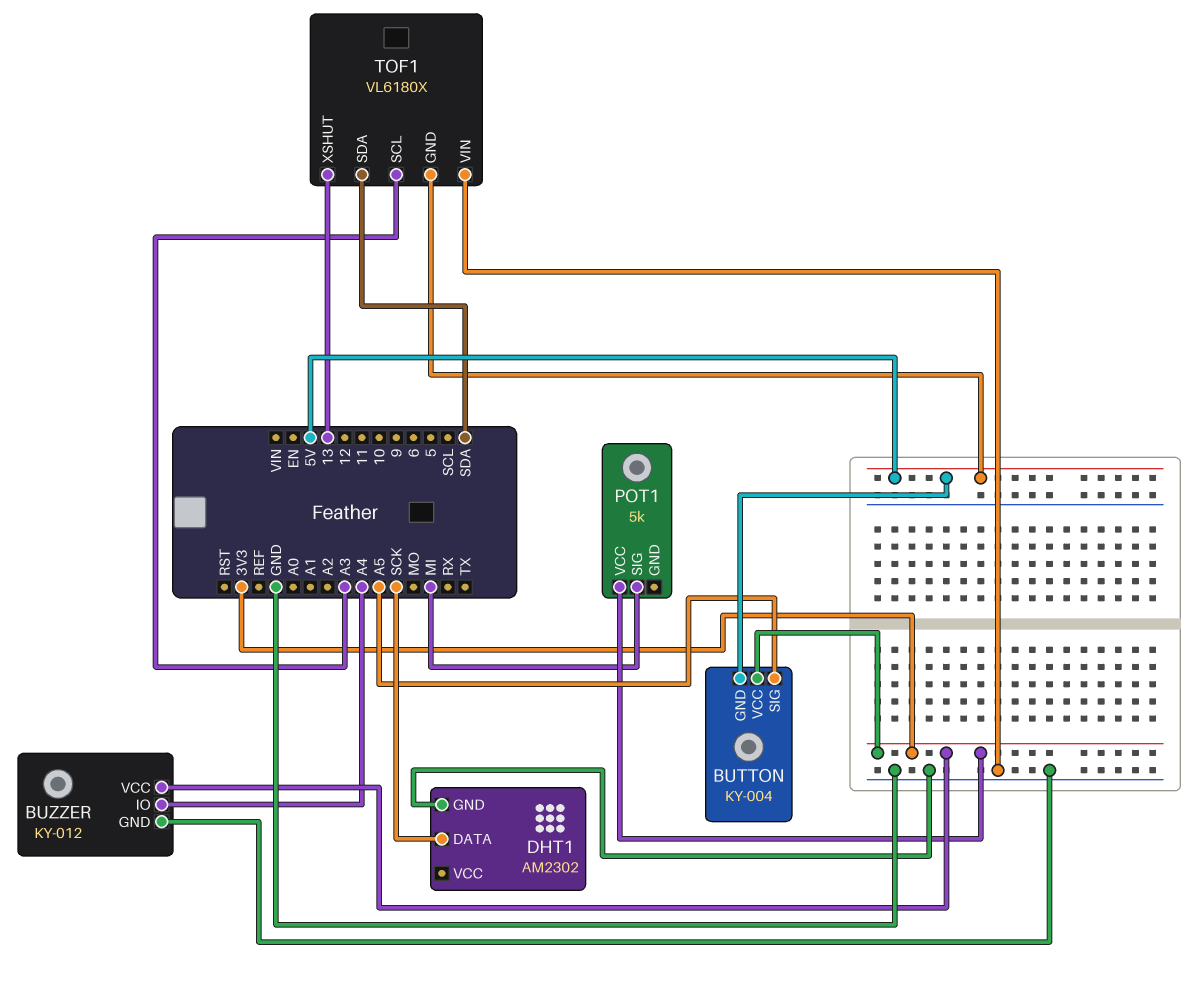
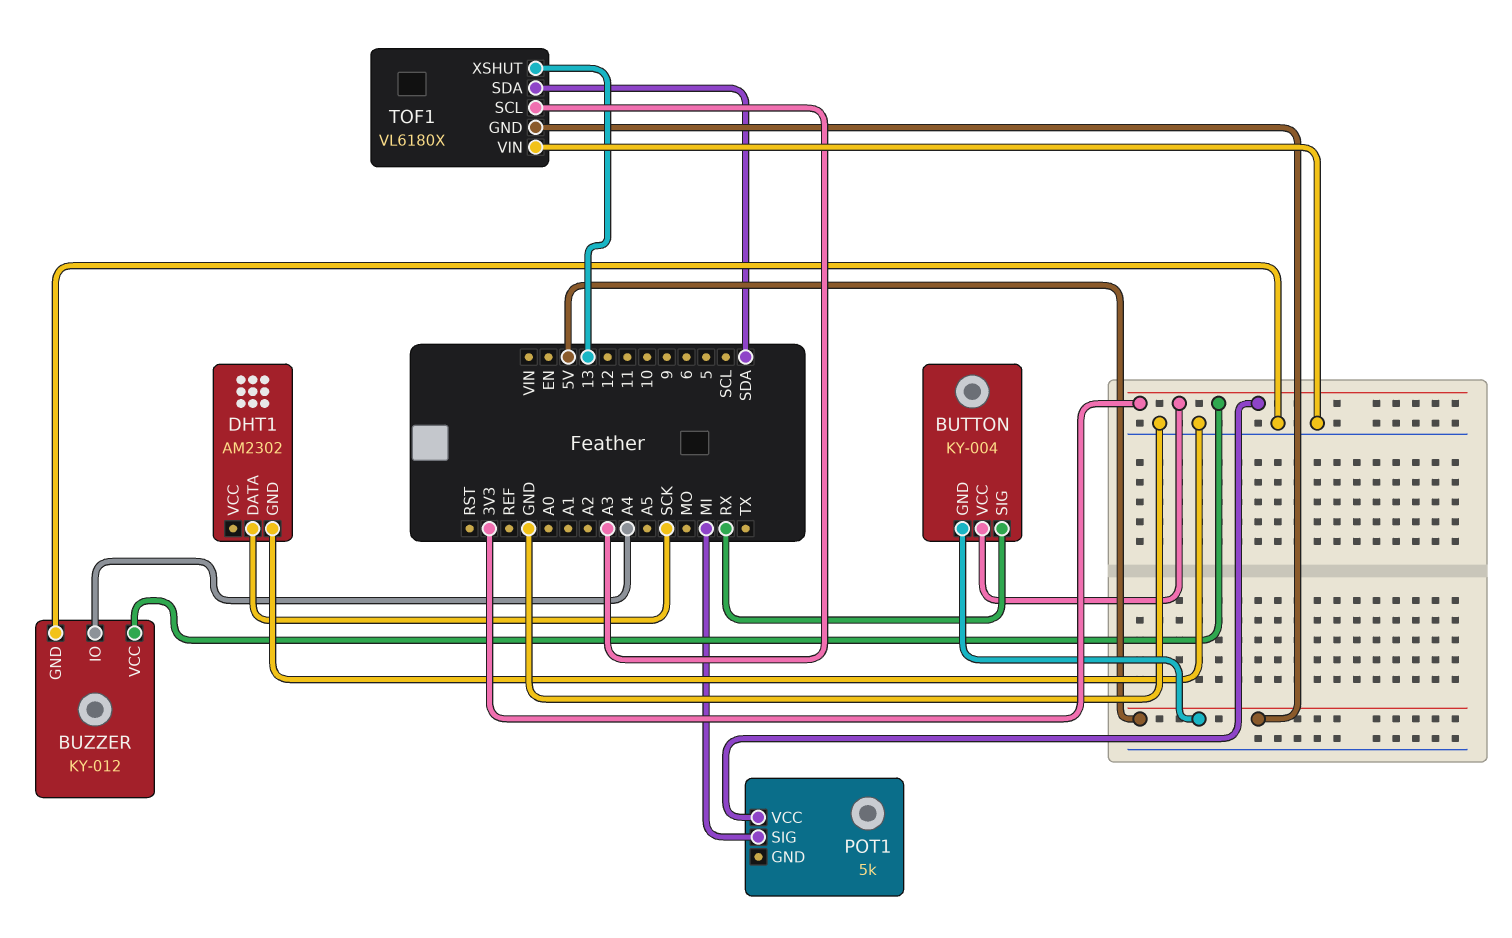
BUTTON pin SIG: A5 -> RX

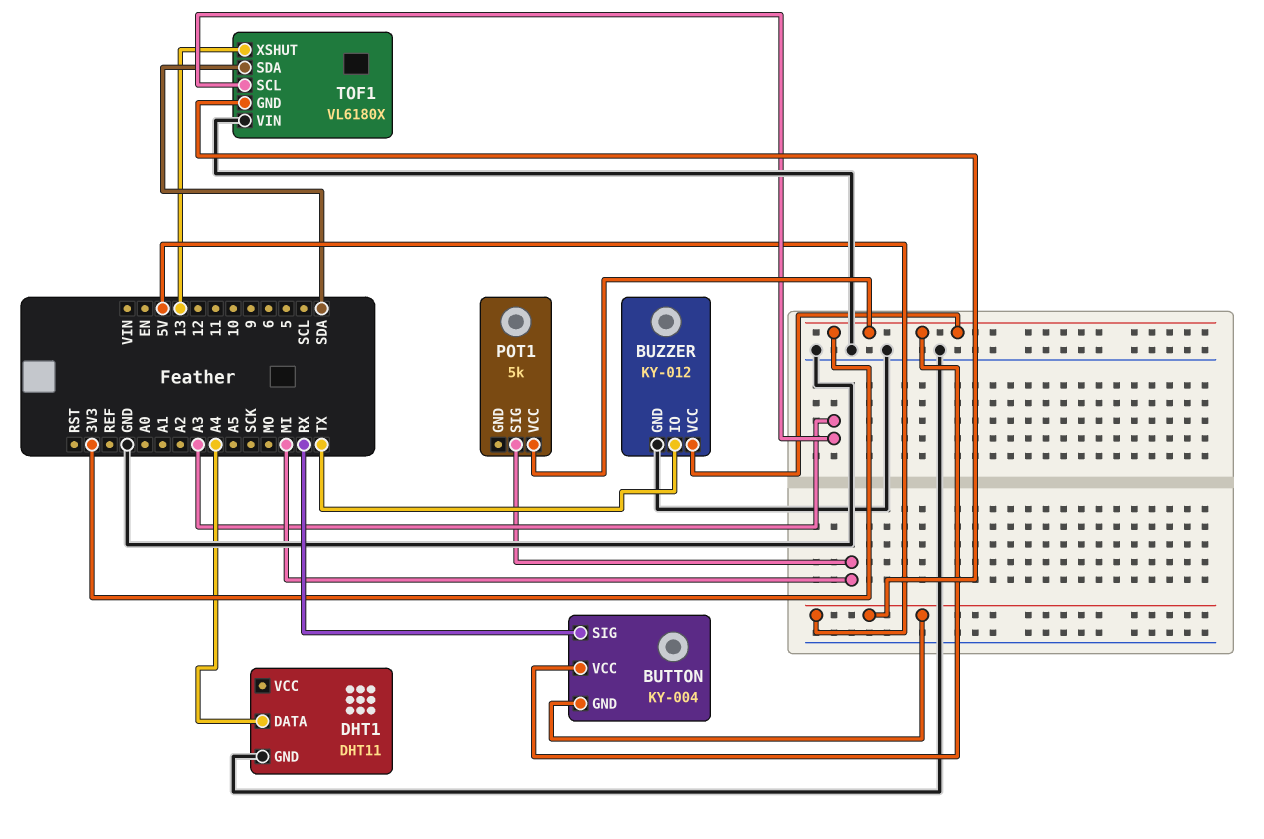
BUZZER pin IO: A4 -> TX
DHT1: AM2302 -> DHT11
DHT1 pin DATA: SCK -> A4

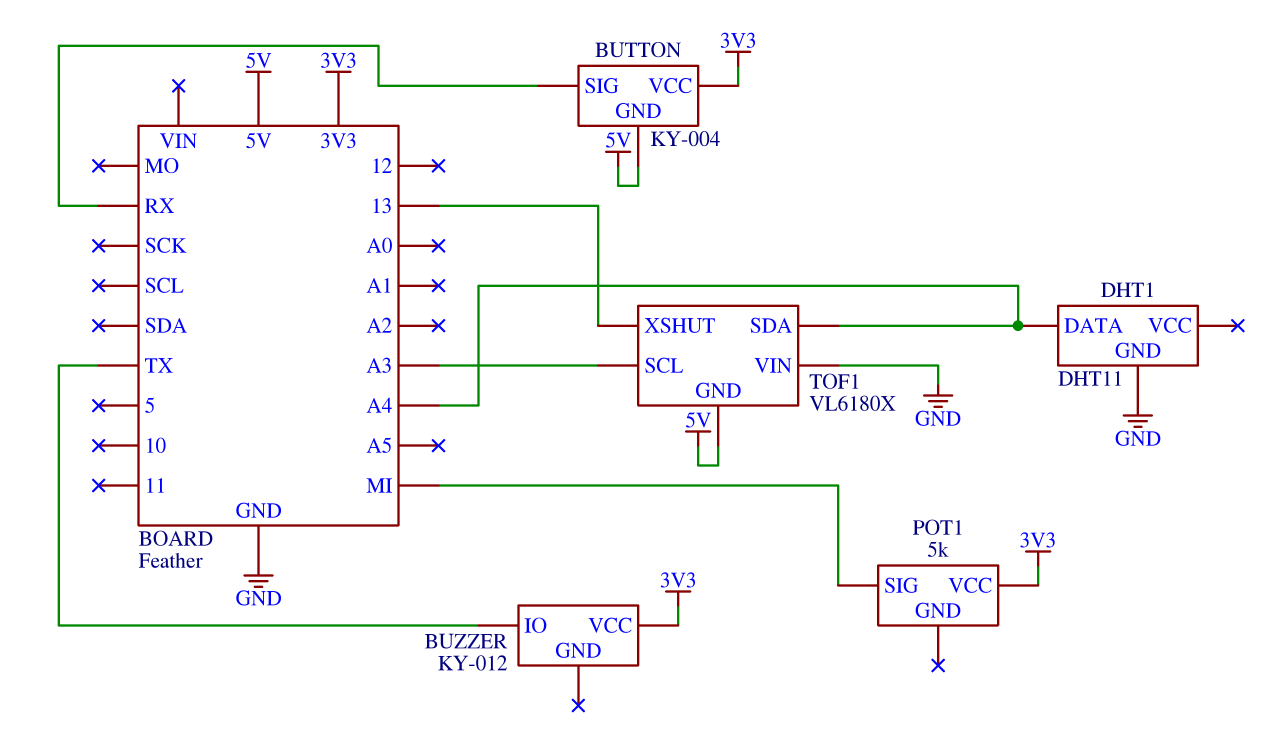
BUZZER pin GND: GND -> none
TOF1 pin SDA: SDA -> A4

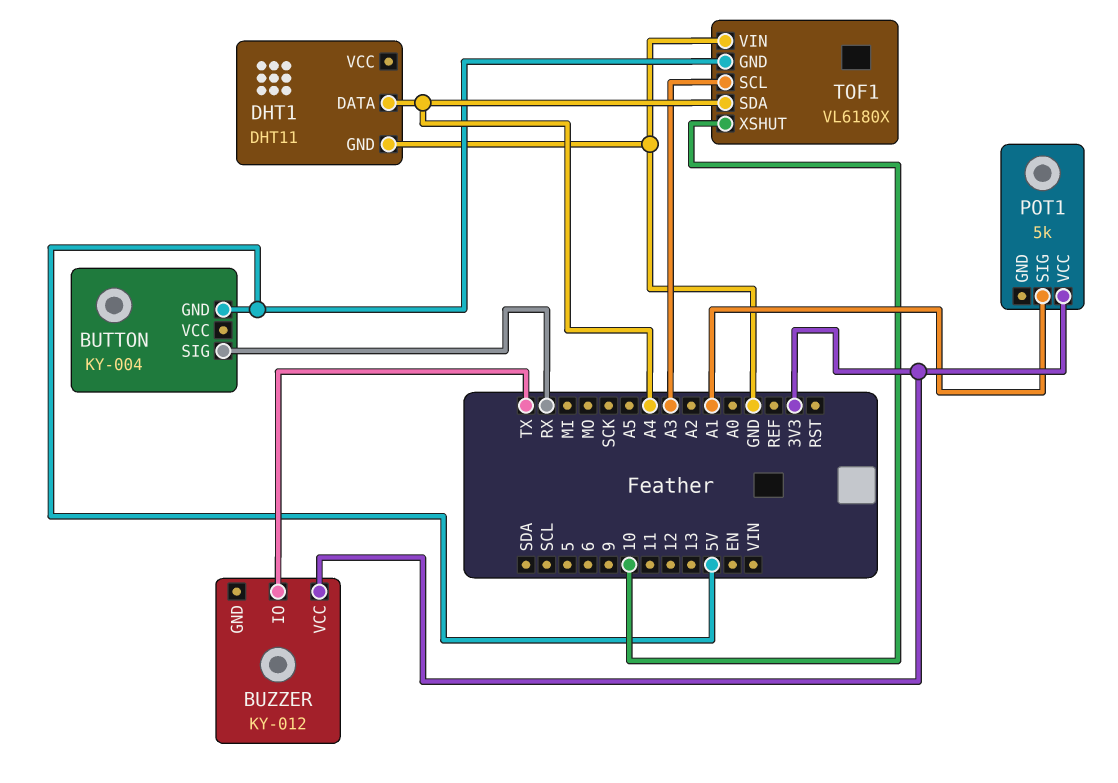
BUTTON pin VCC: 3V3 -> none
POT1 pin SIG: MI -> A1
TOF1 pin XSHUT: 13 -> 10

